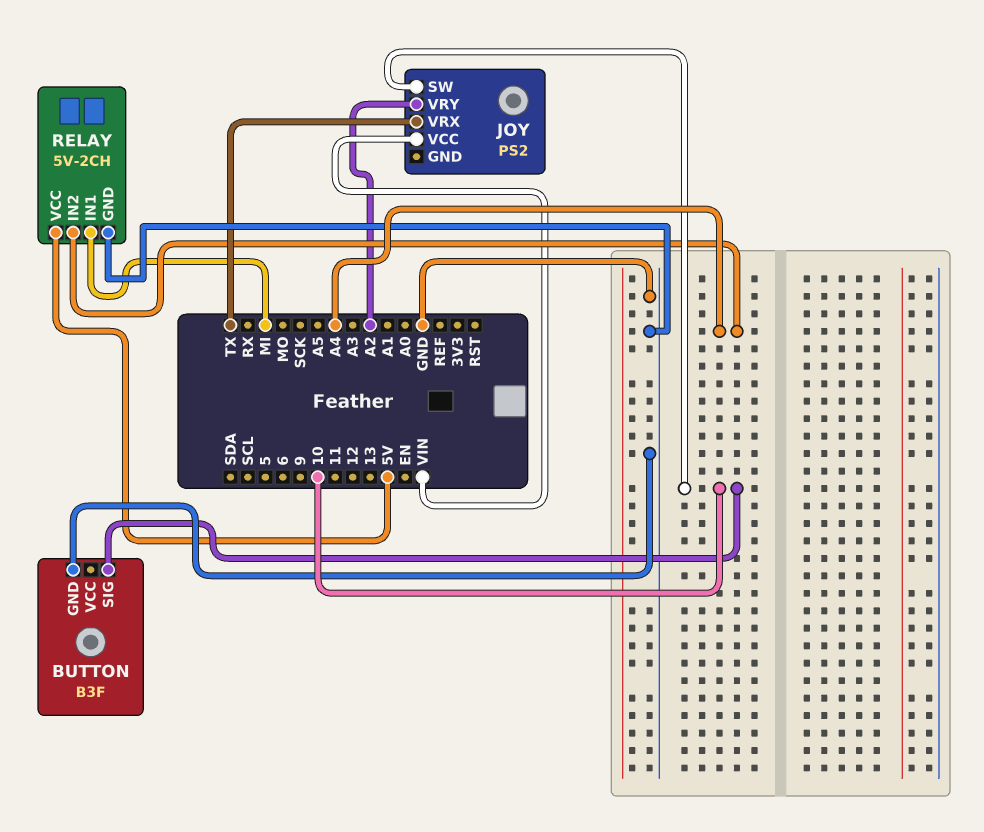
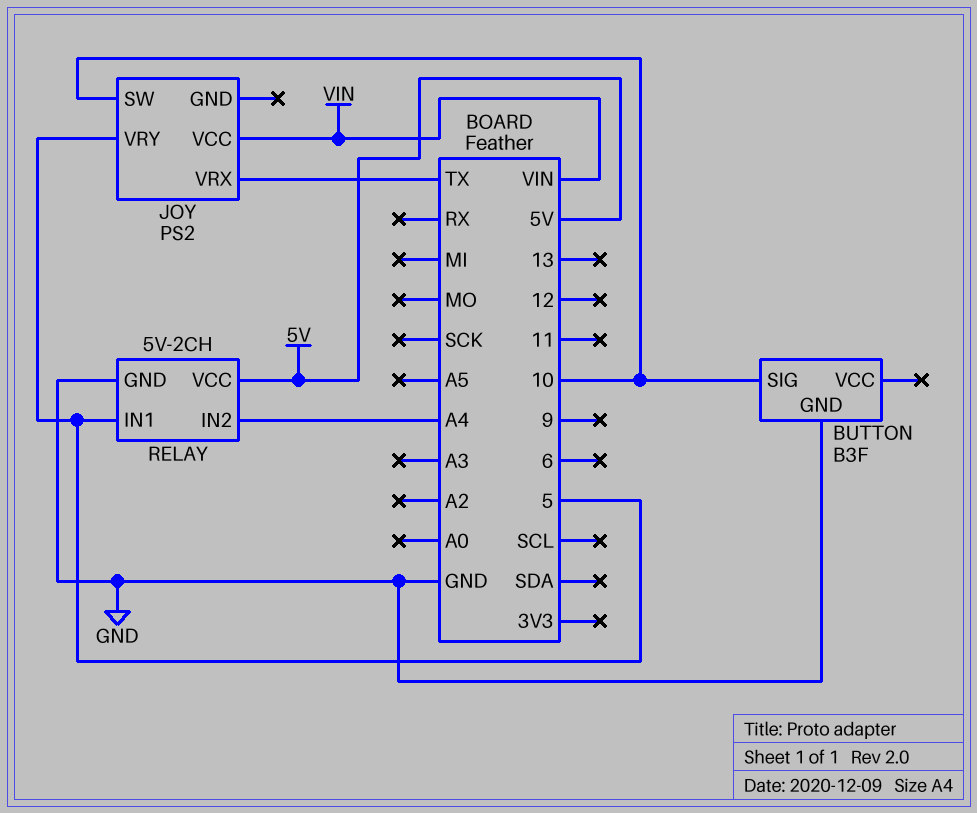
JOY pin VRY: A2 -> 5
RELAY pin IN1: MI -> 5

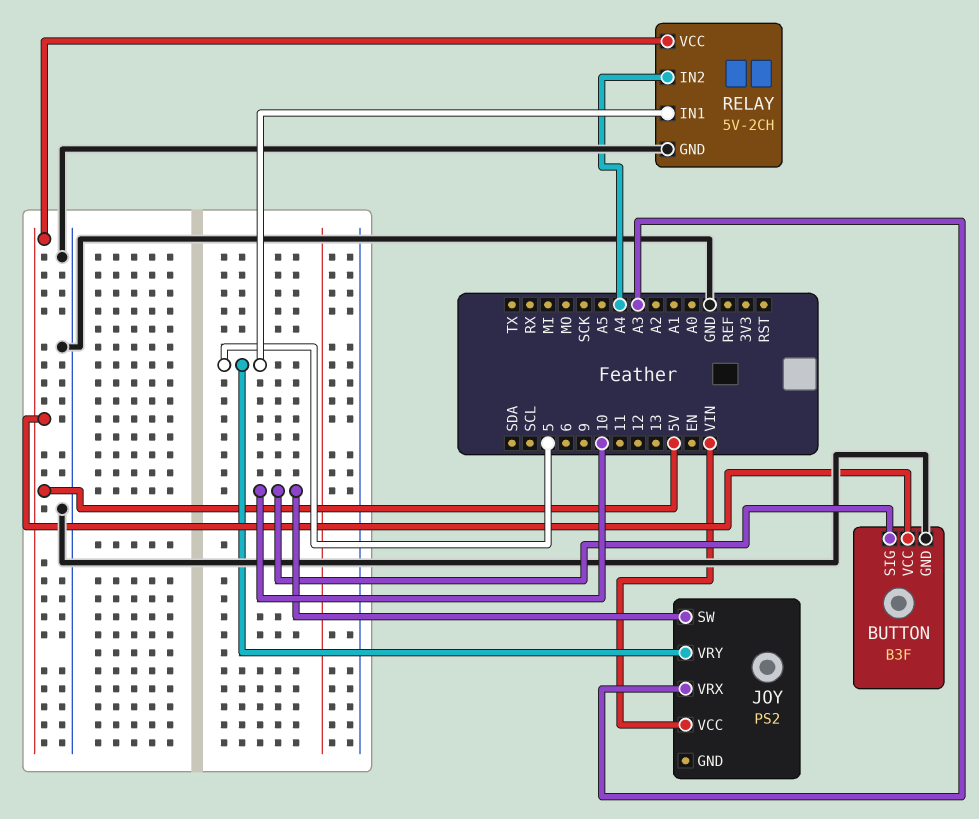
BUTTON pin VCC: none -> 5V
JOY pin VRX: TX -> A3

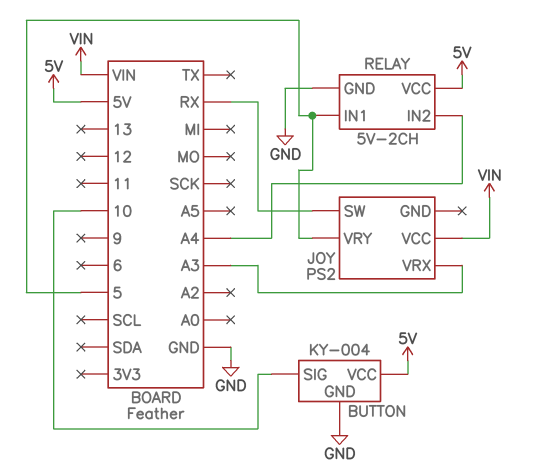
BUTTON: B3F -> KY-004
JOY pin SW: 10 -> RX

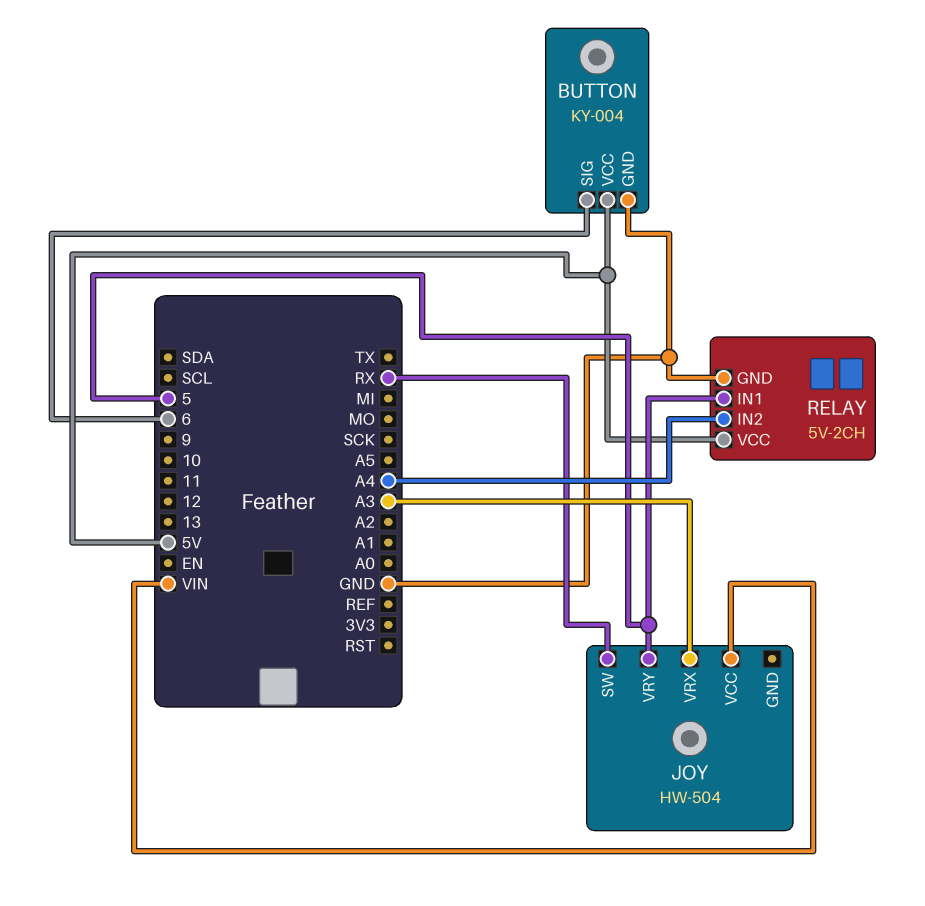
BUTTON pin SIG: 10 -> 6
JOY: PS2 -> HW-504

